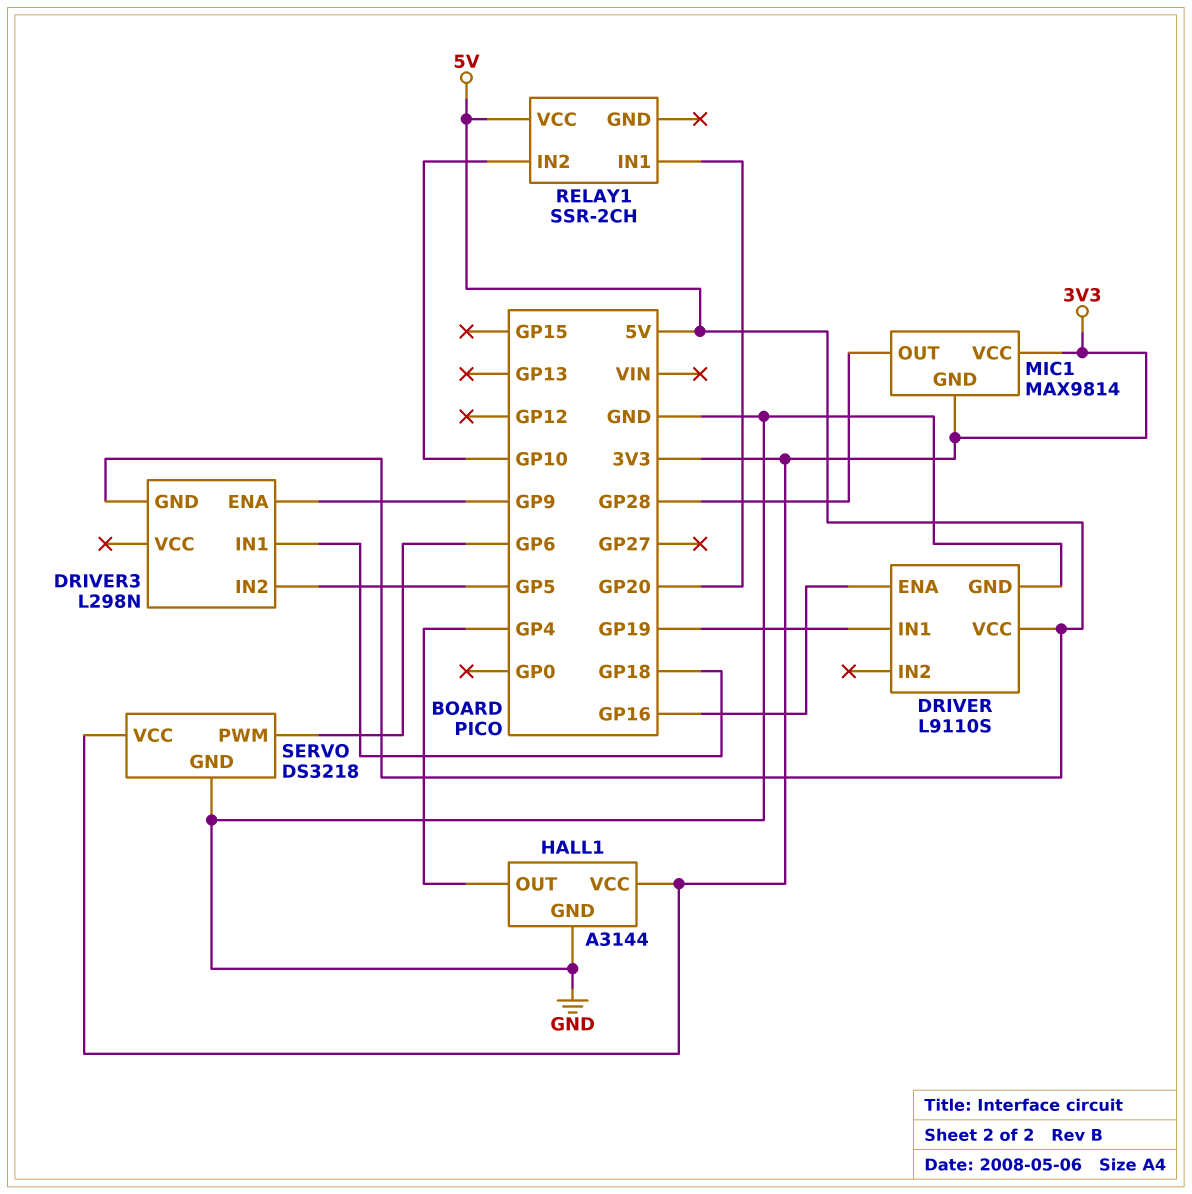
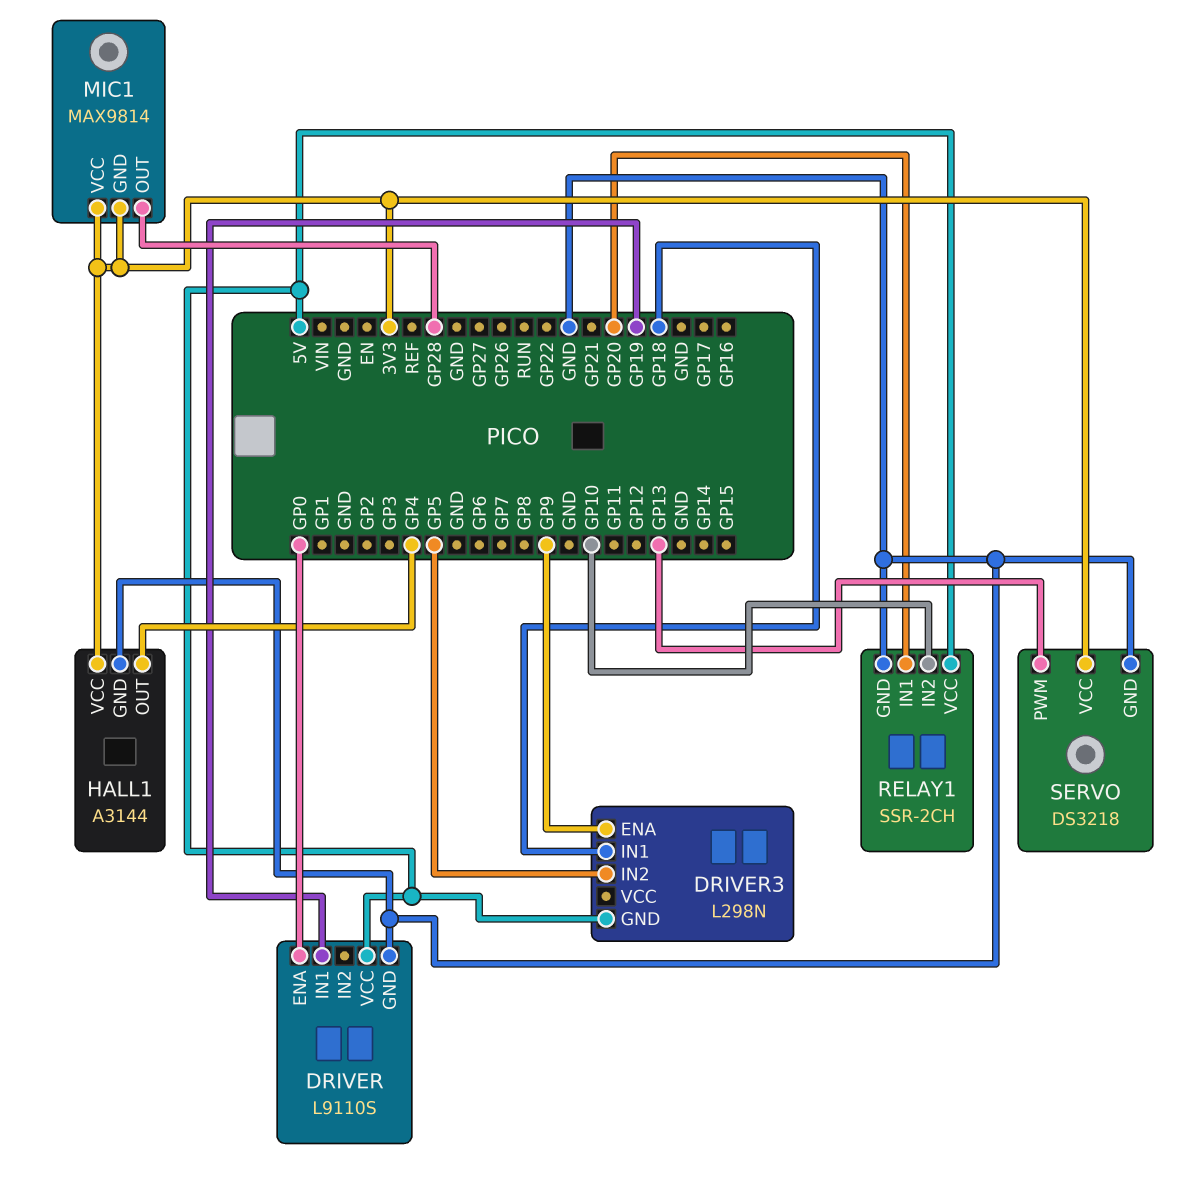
DRIVER pin ENA: GP16 -> GP0
RELAY1 pin GND: none -> GND
SERVO pin PWM: GP6 -> GP13

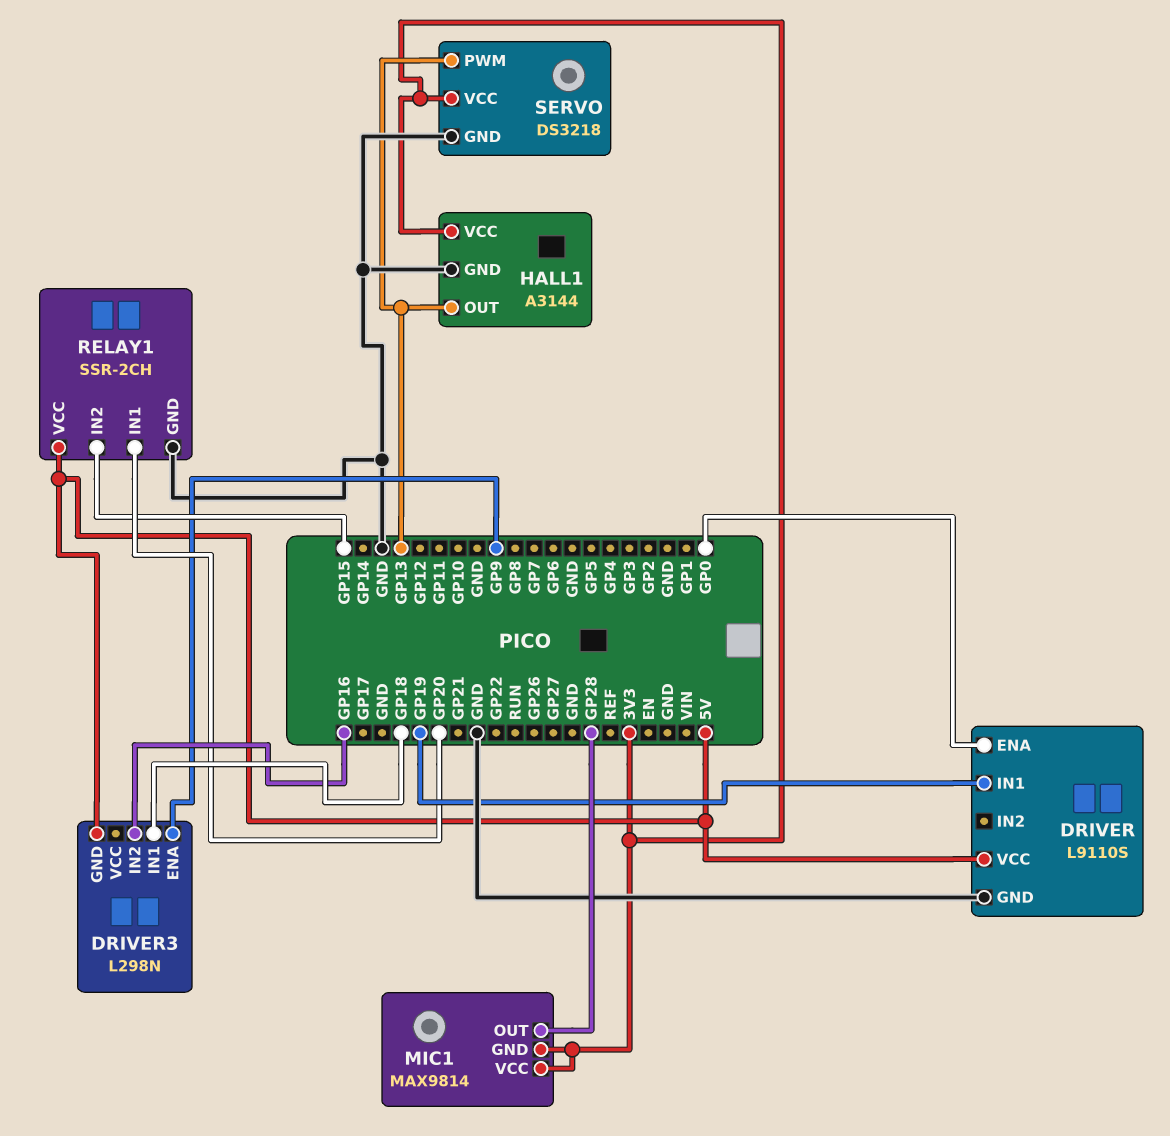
DRIVER3 pin IN2: GP5 -> GP16
HALL1 pin OUT: GP4 -> GP13
RELAY1 pin IN2: GP10 -> GP15

